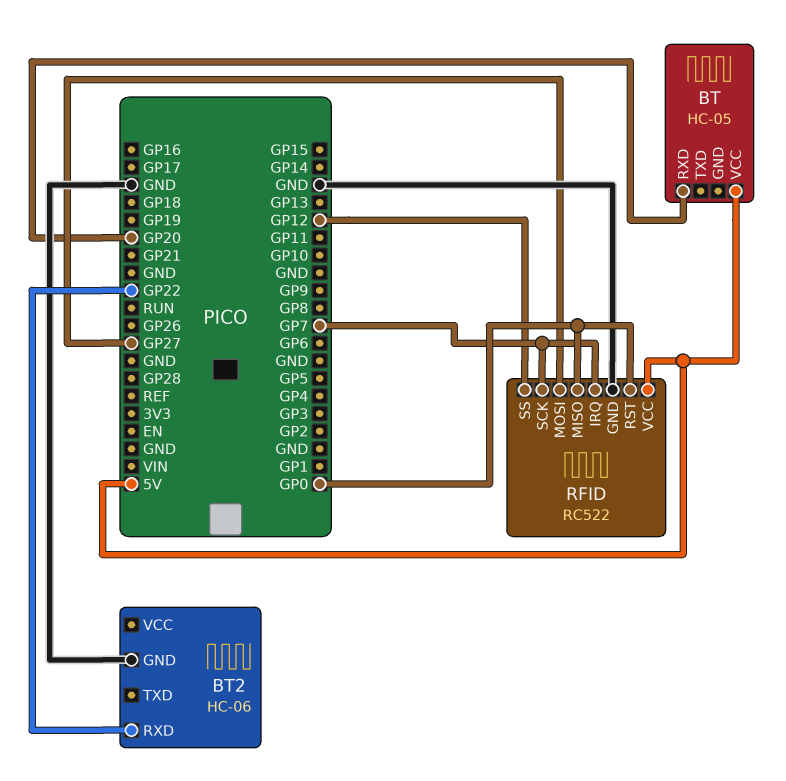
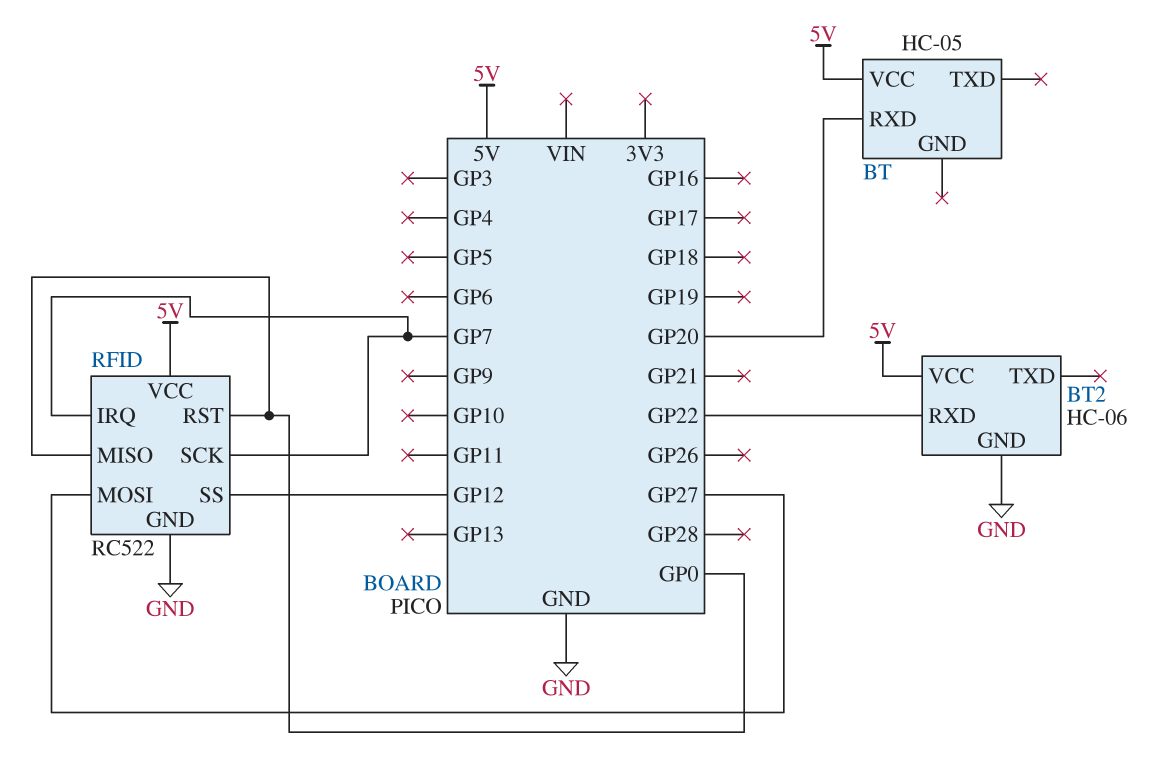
BT2 pin VCC: none -> 5V

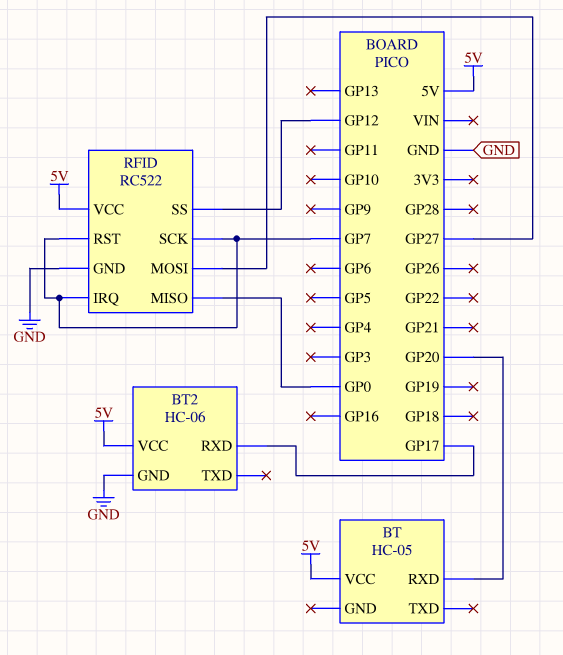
BT2 pin RXD: GP22 -> GP17
RFID pin RST: GP0 -> GP7

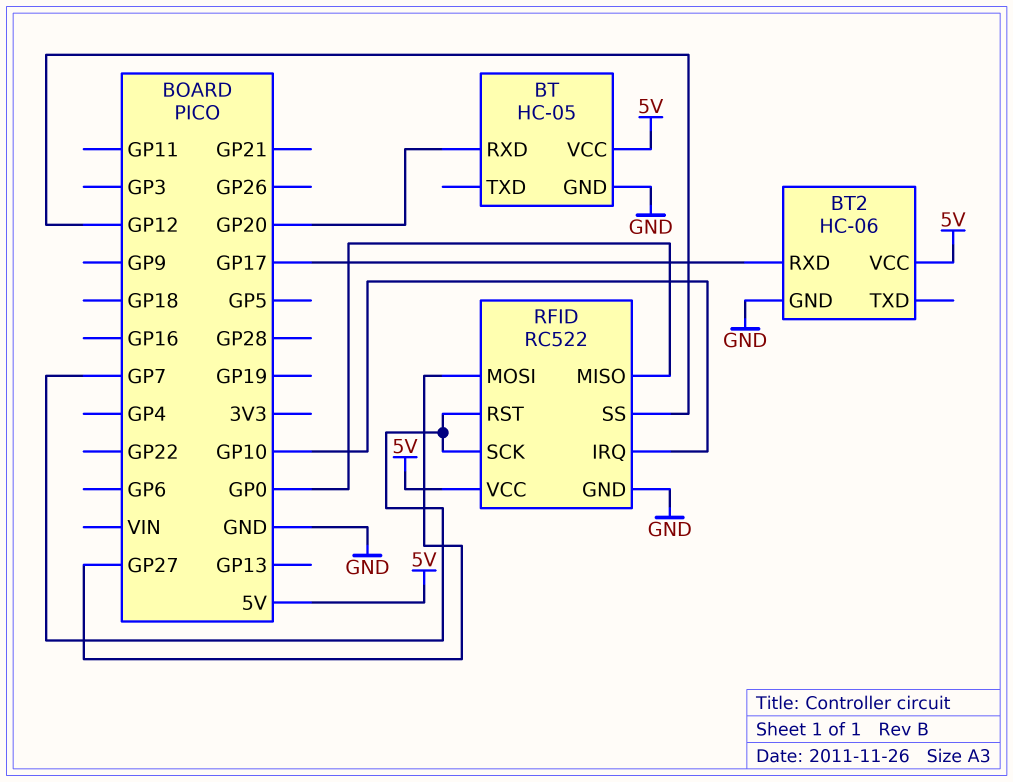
BT pin GND: none -> GND
RFID pin IRQ: GP7 -> GP10

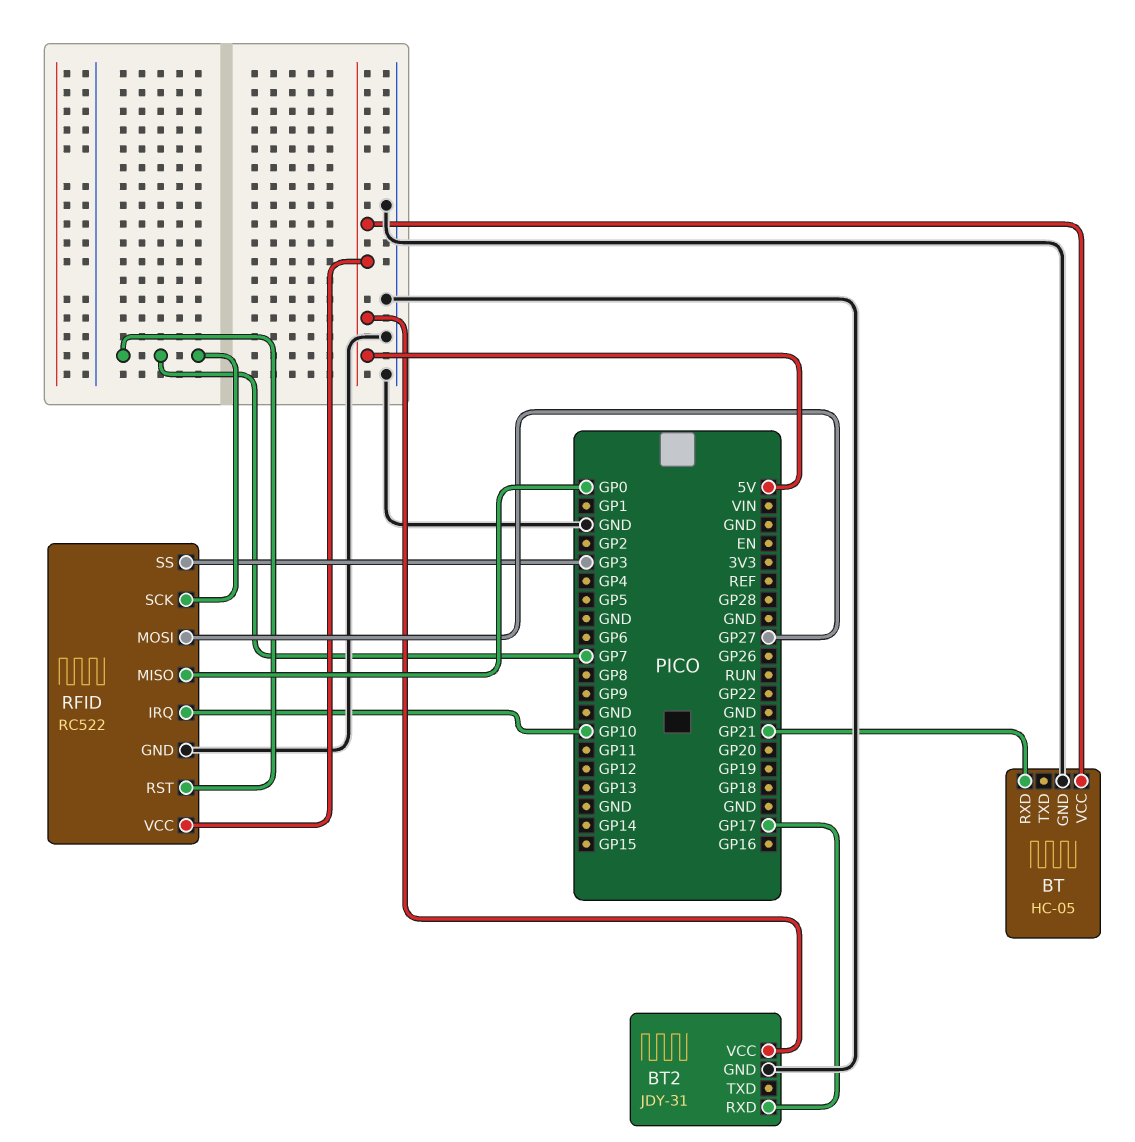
BT pin RXD: GP20 -> GP21
BT2: HC-06 -> JDY-31
RFID pin SS: GP12 -> GP3

